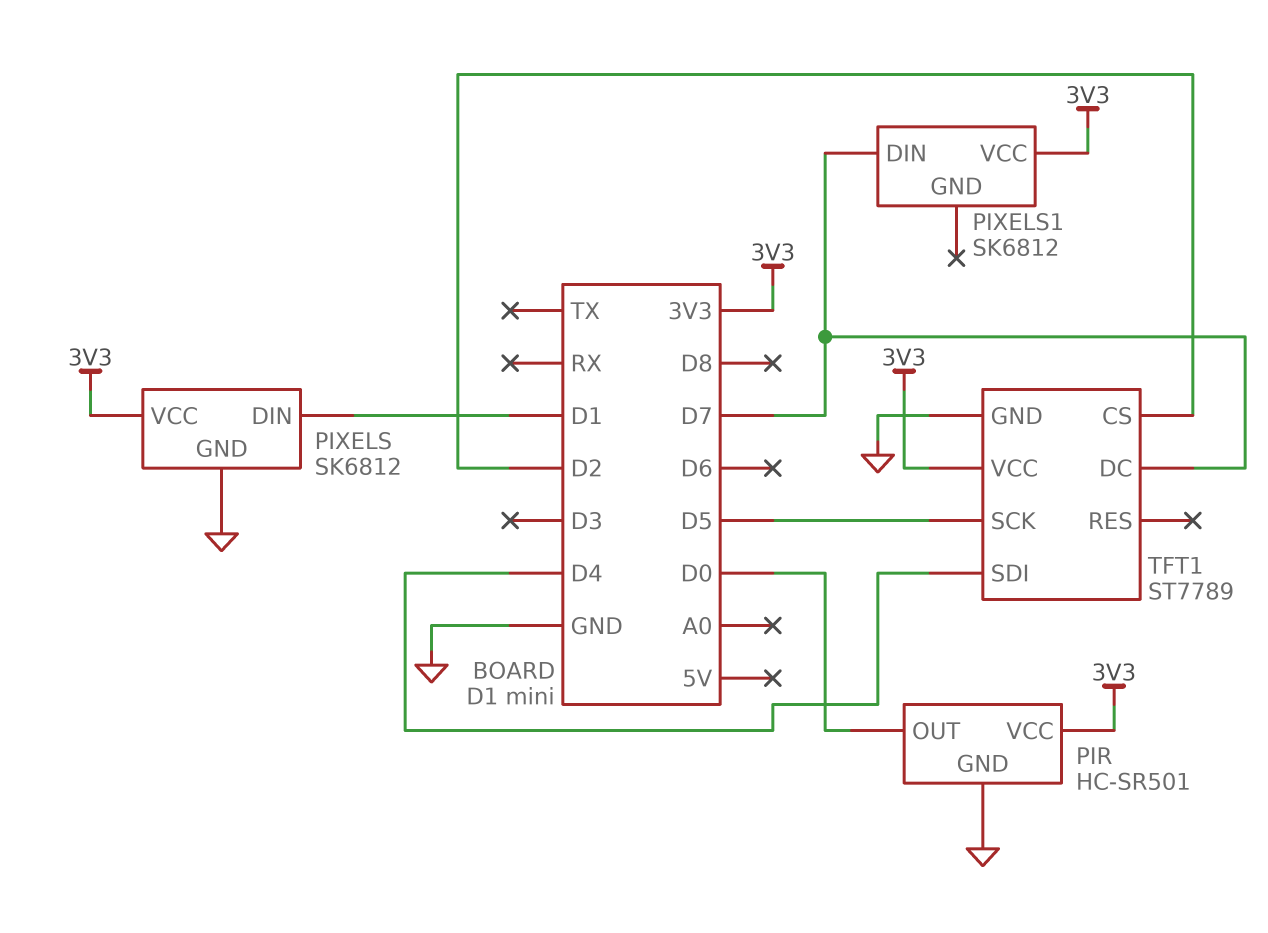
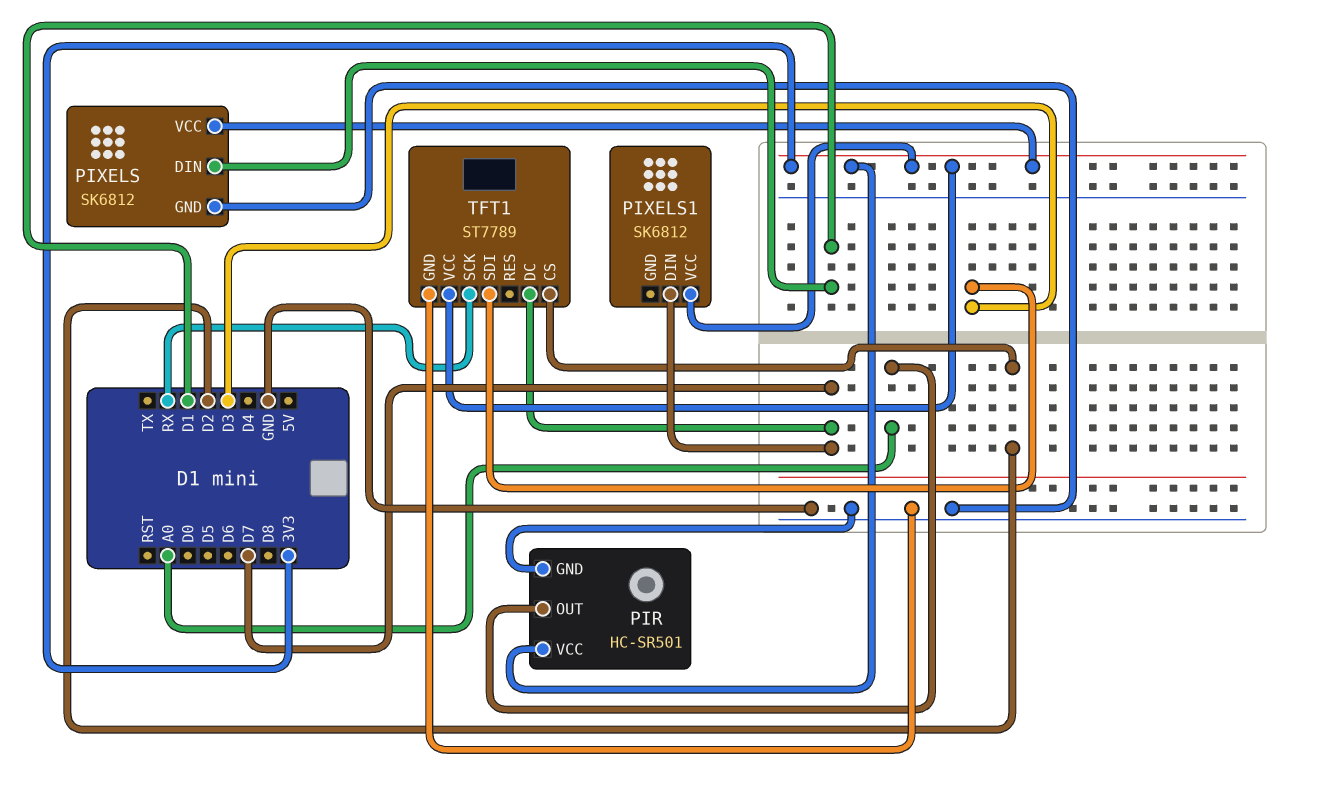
PIR pin OUT: D0 -> A0
TFT1 pin SCK: D5 -> RX
TFT1 pin SDI: D4 -> D3

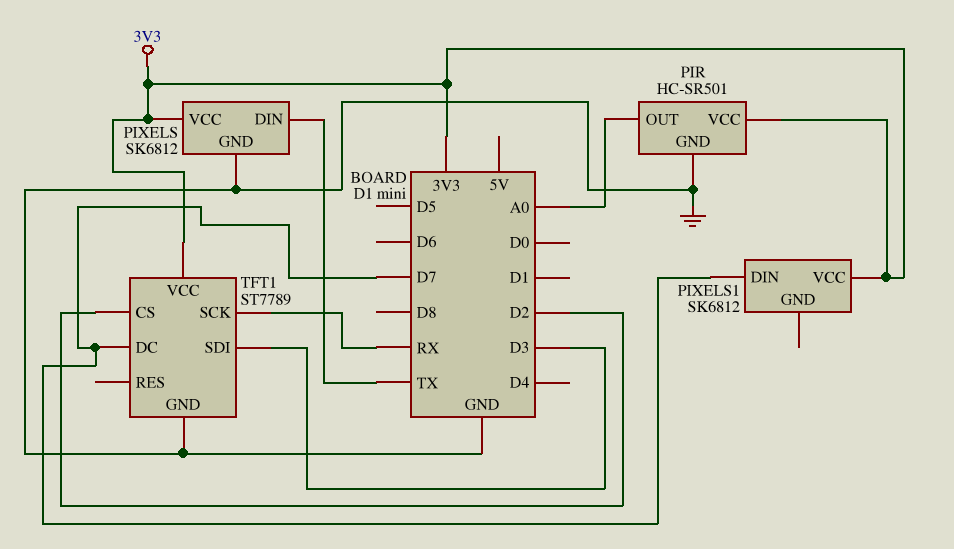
PIXELS pin DIN: D1 -> TX

